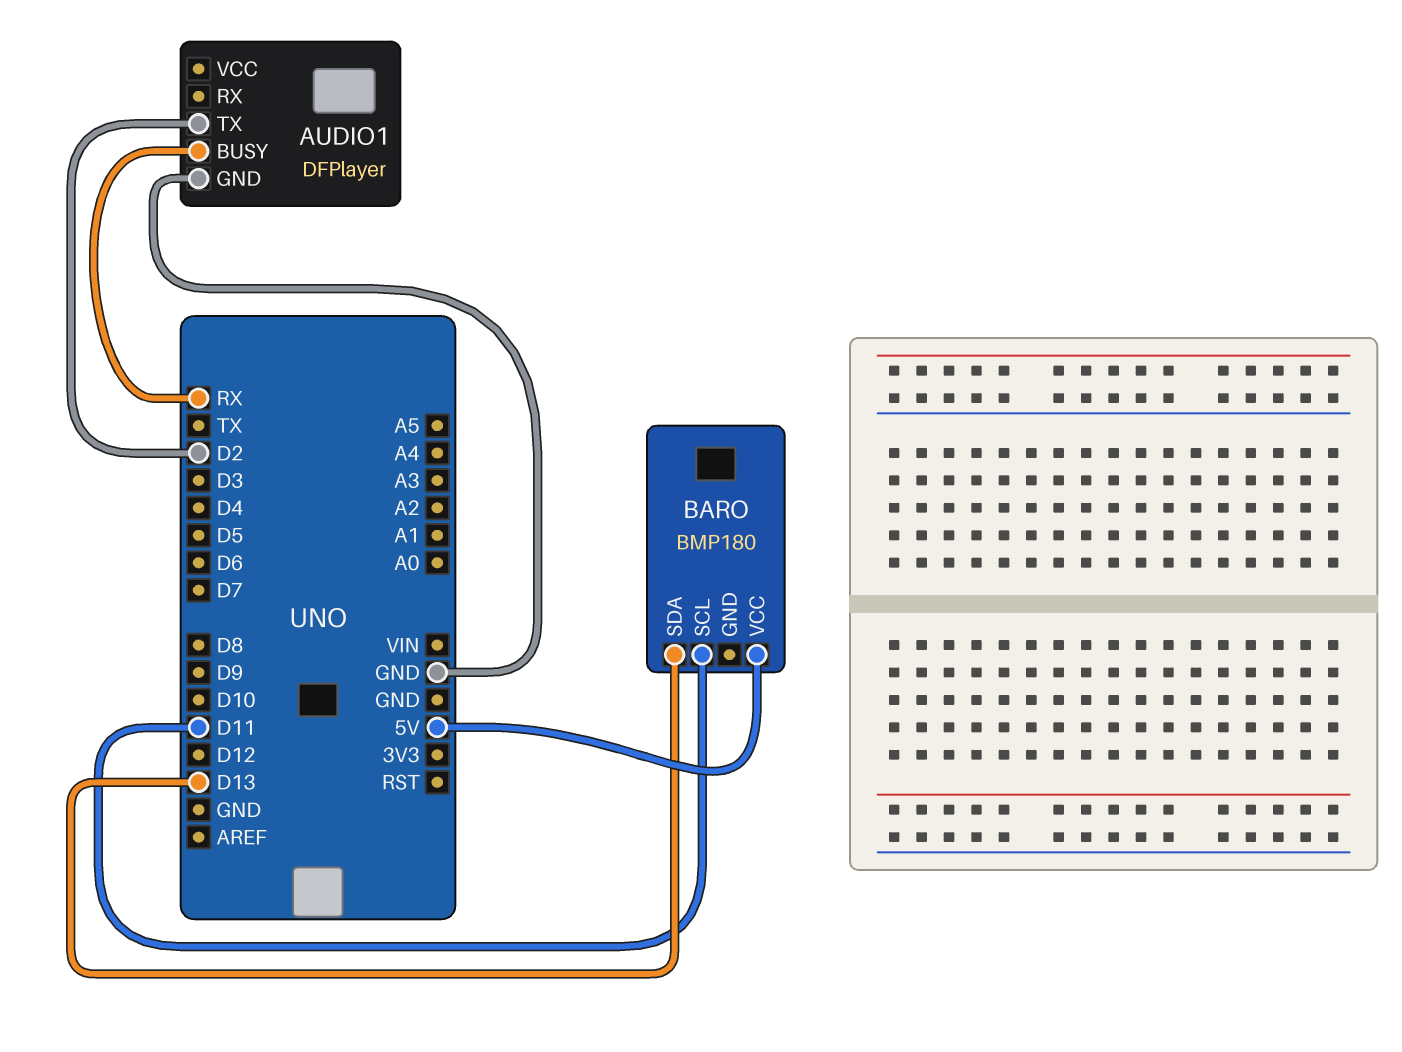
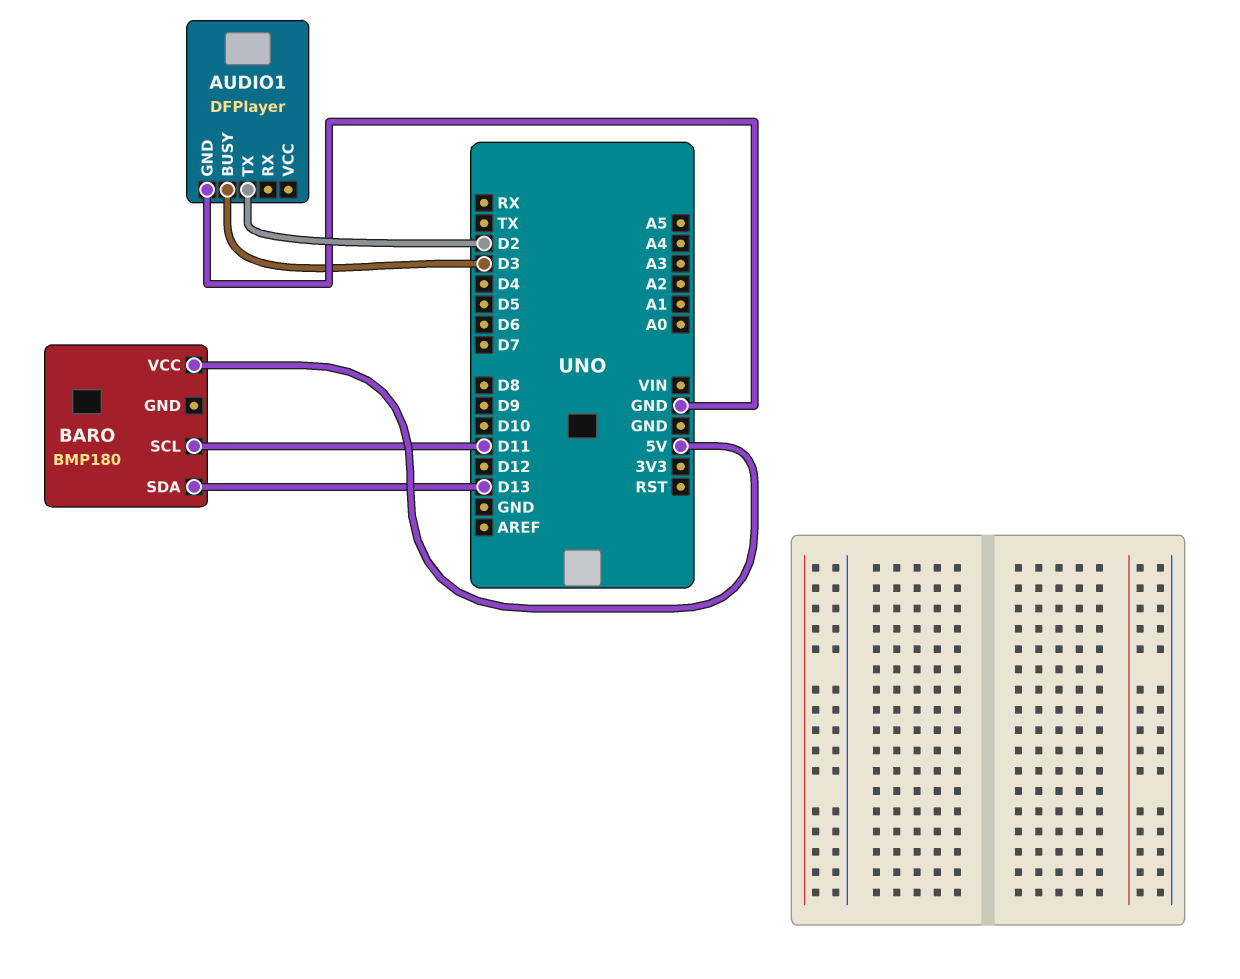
AUDIO1 pin BUSY: RX -> D3

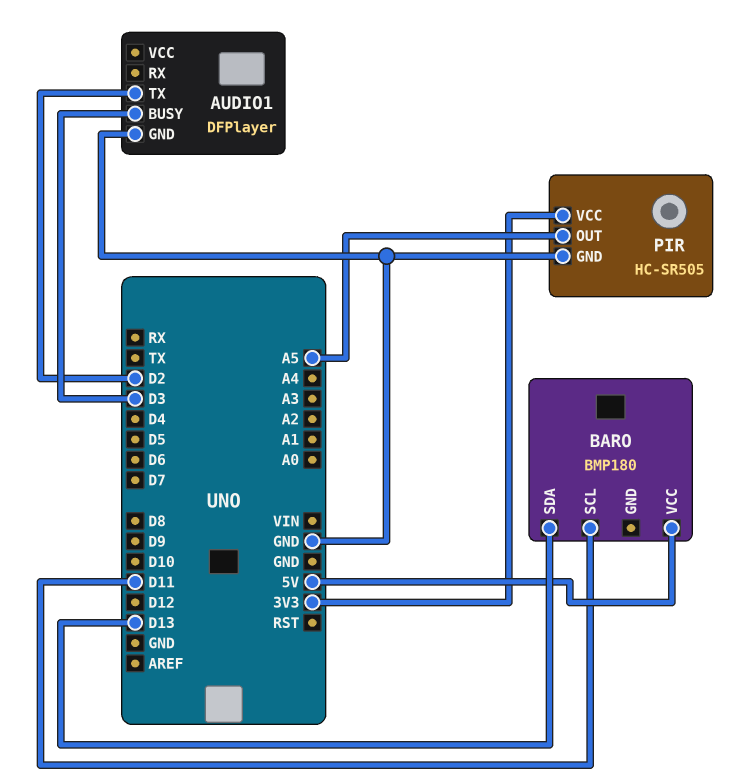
PIR: none -> HC-SR505
PIR pin GND: none -> GND
PIR pin OUT: none -> A5
PIR pin VCC: none -> 3V3

